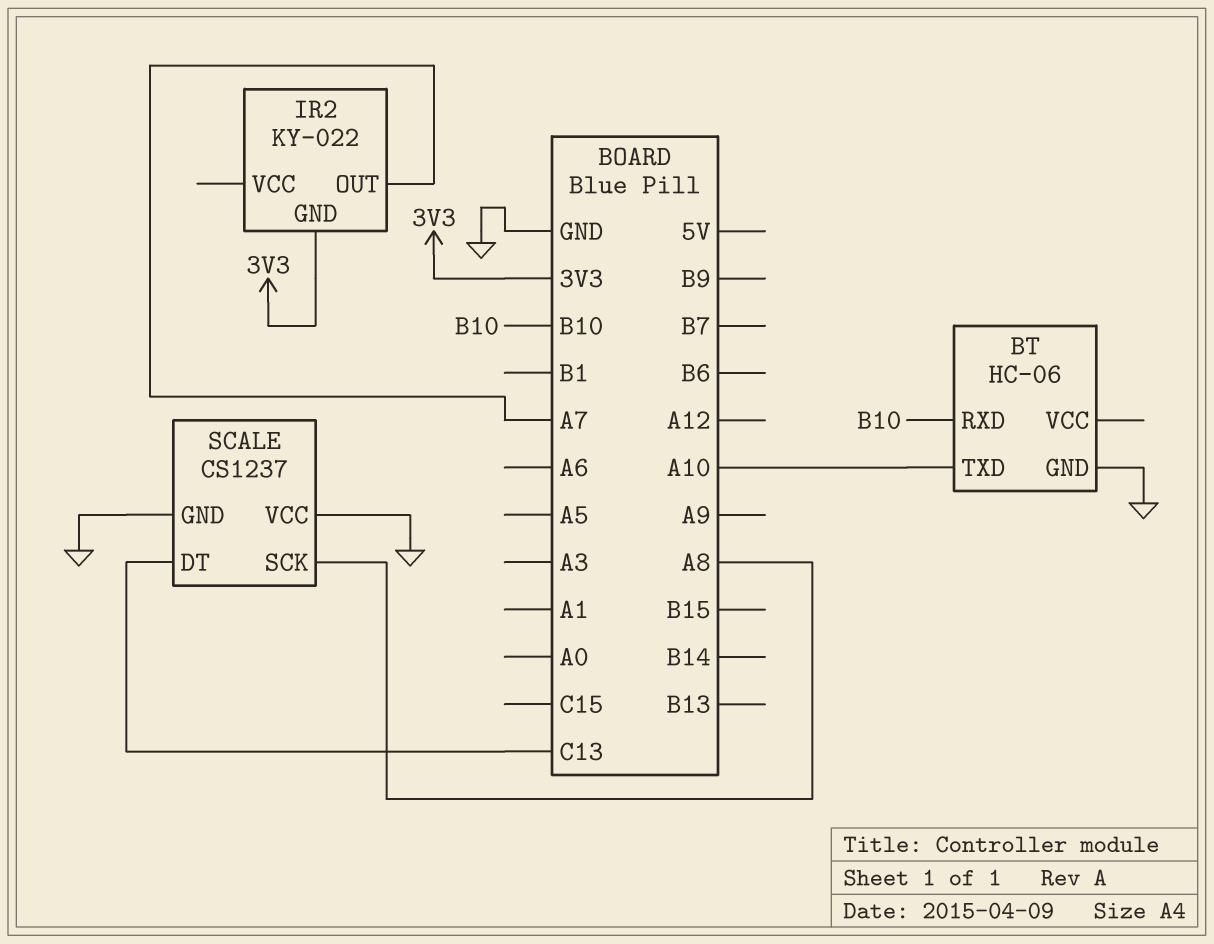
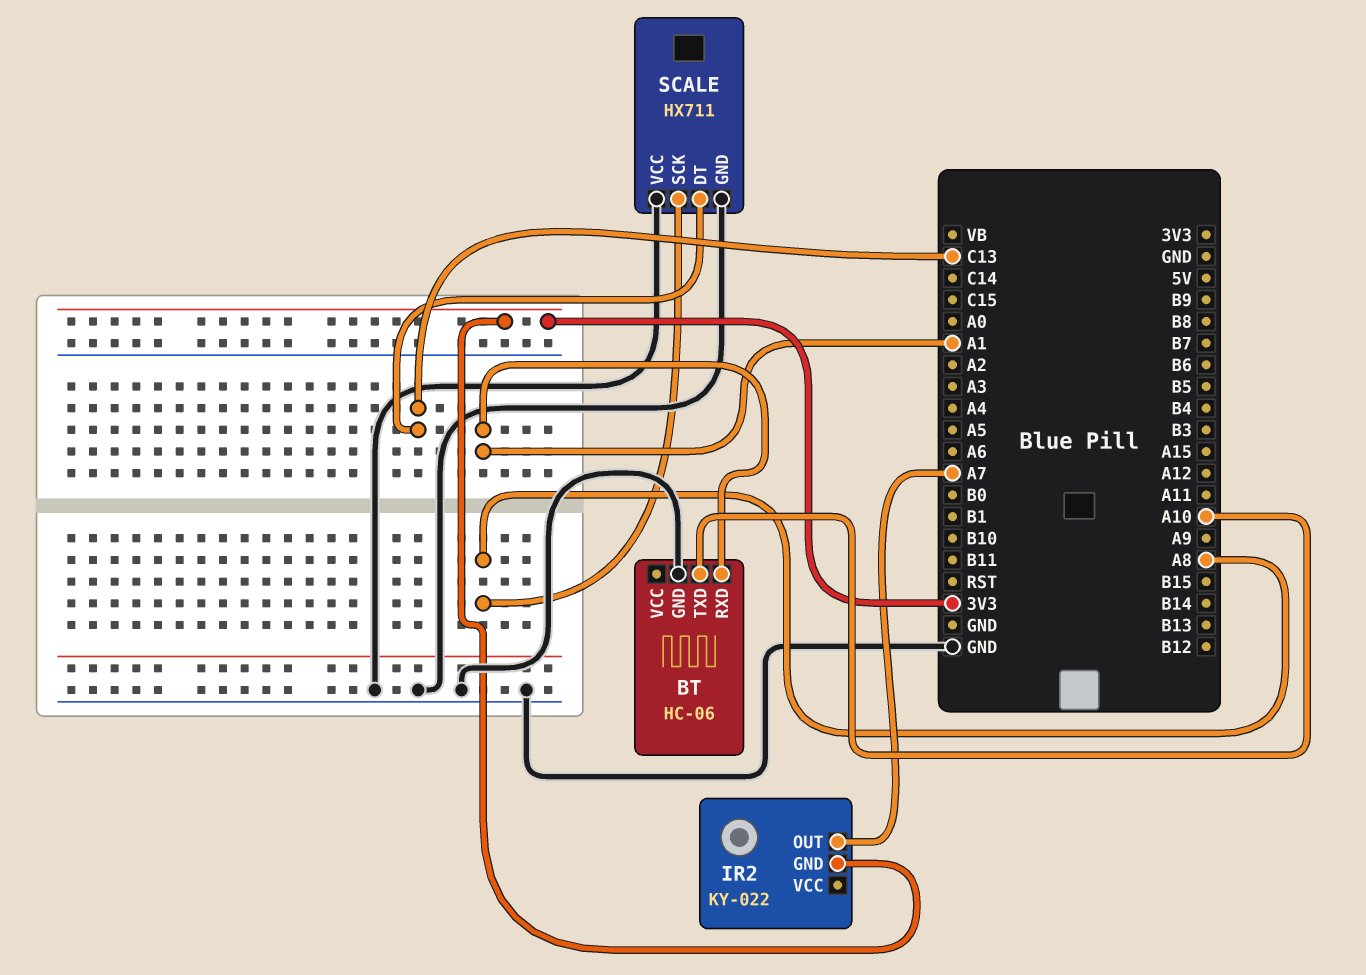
BT pin RXD: B10 -> A1
SCALE: CS1237 -> HX711

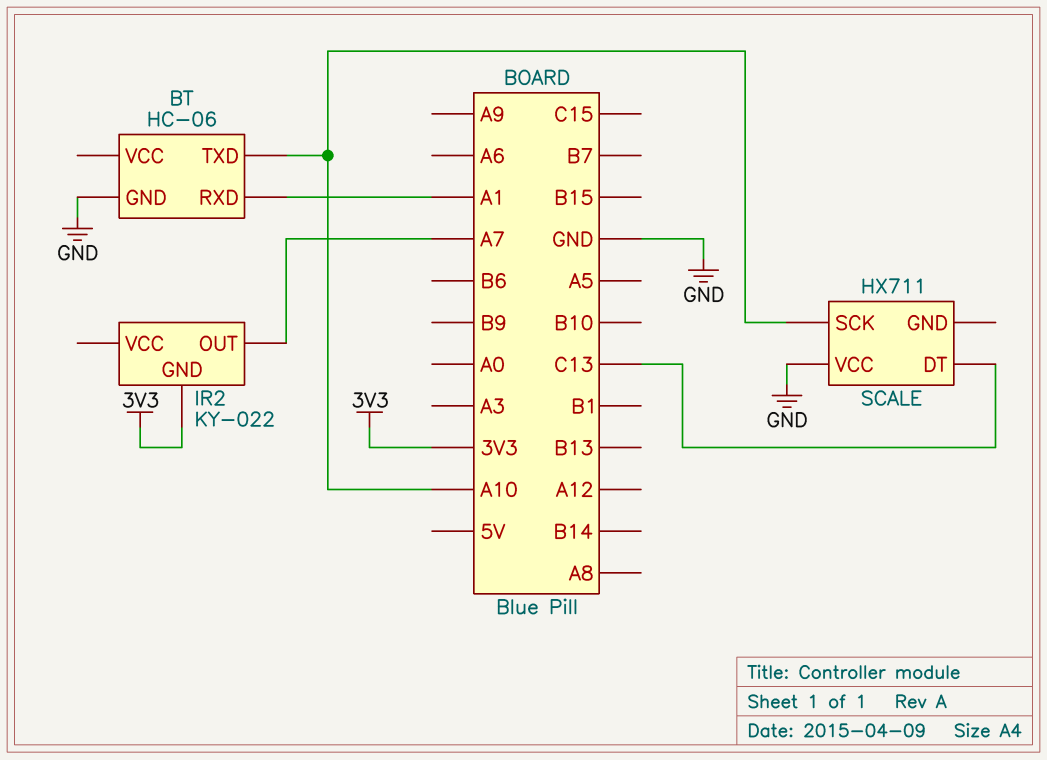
SCALE pin GND: GND -> none
SCALE pin SCK: A8 -> A10

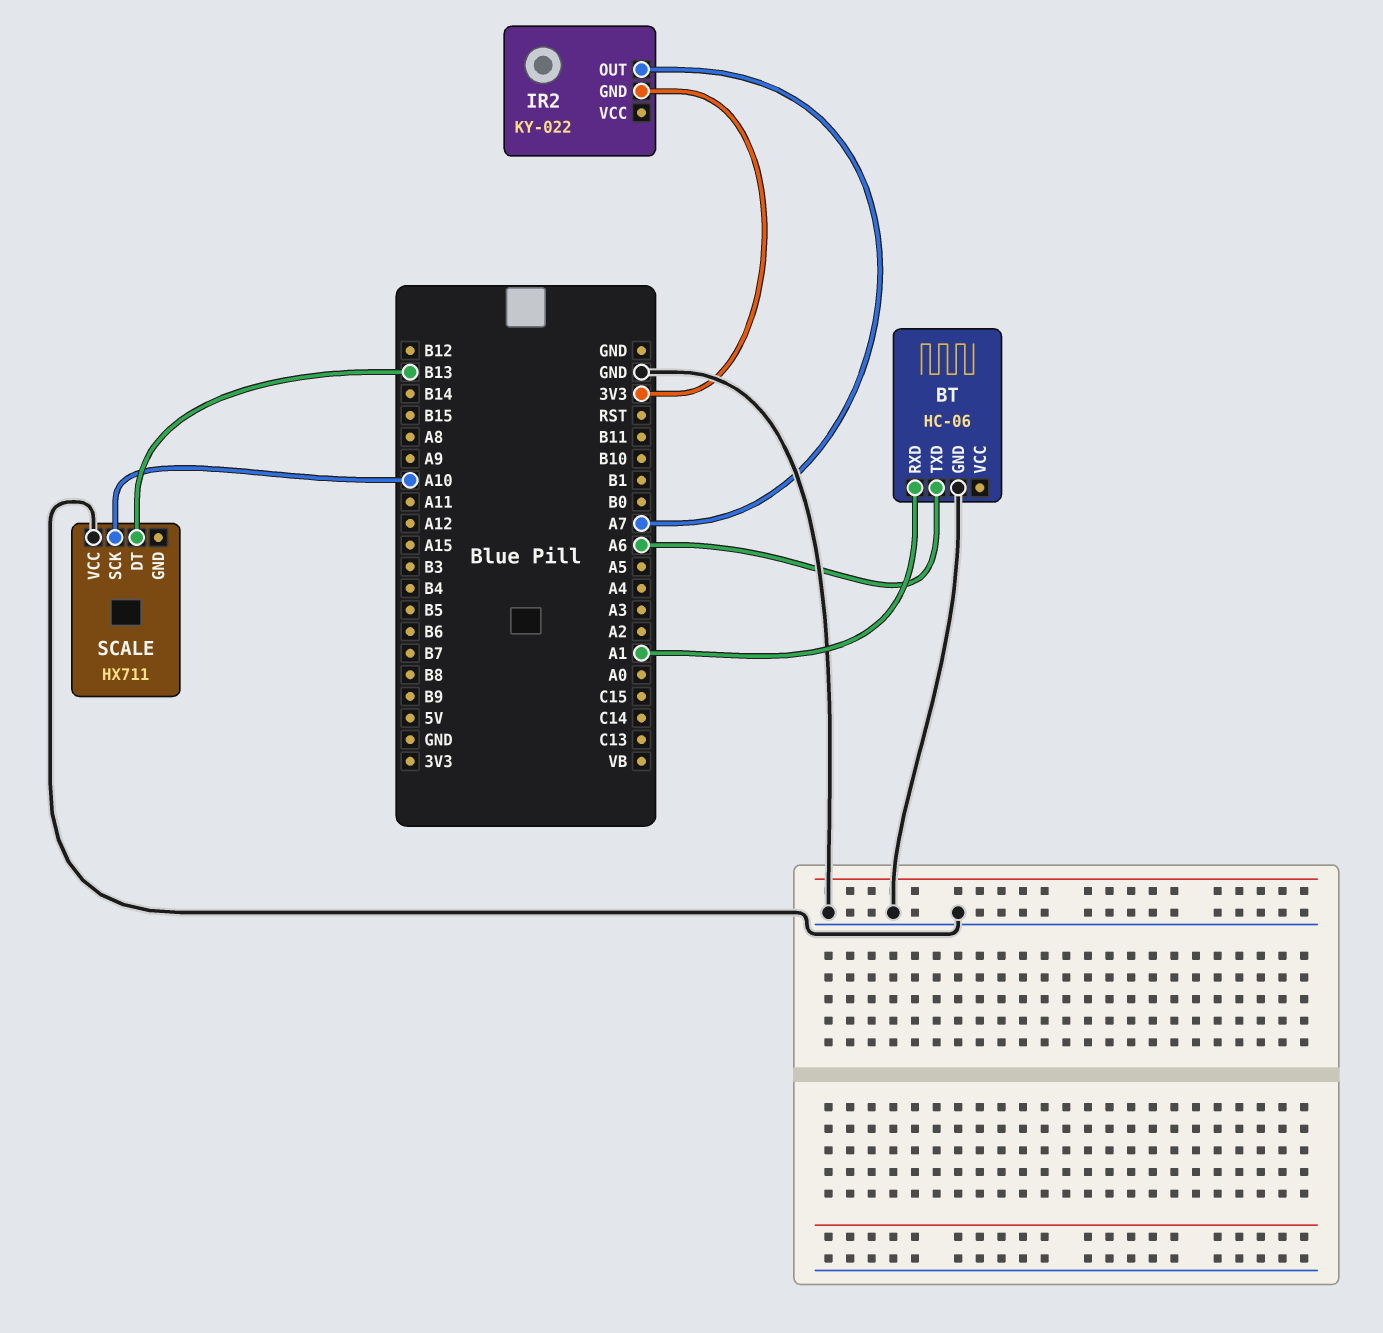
BT pin TXD: A10 -> A6
SCALE pin DT: C13 -> B13

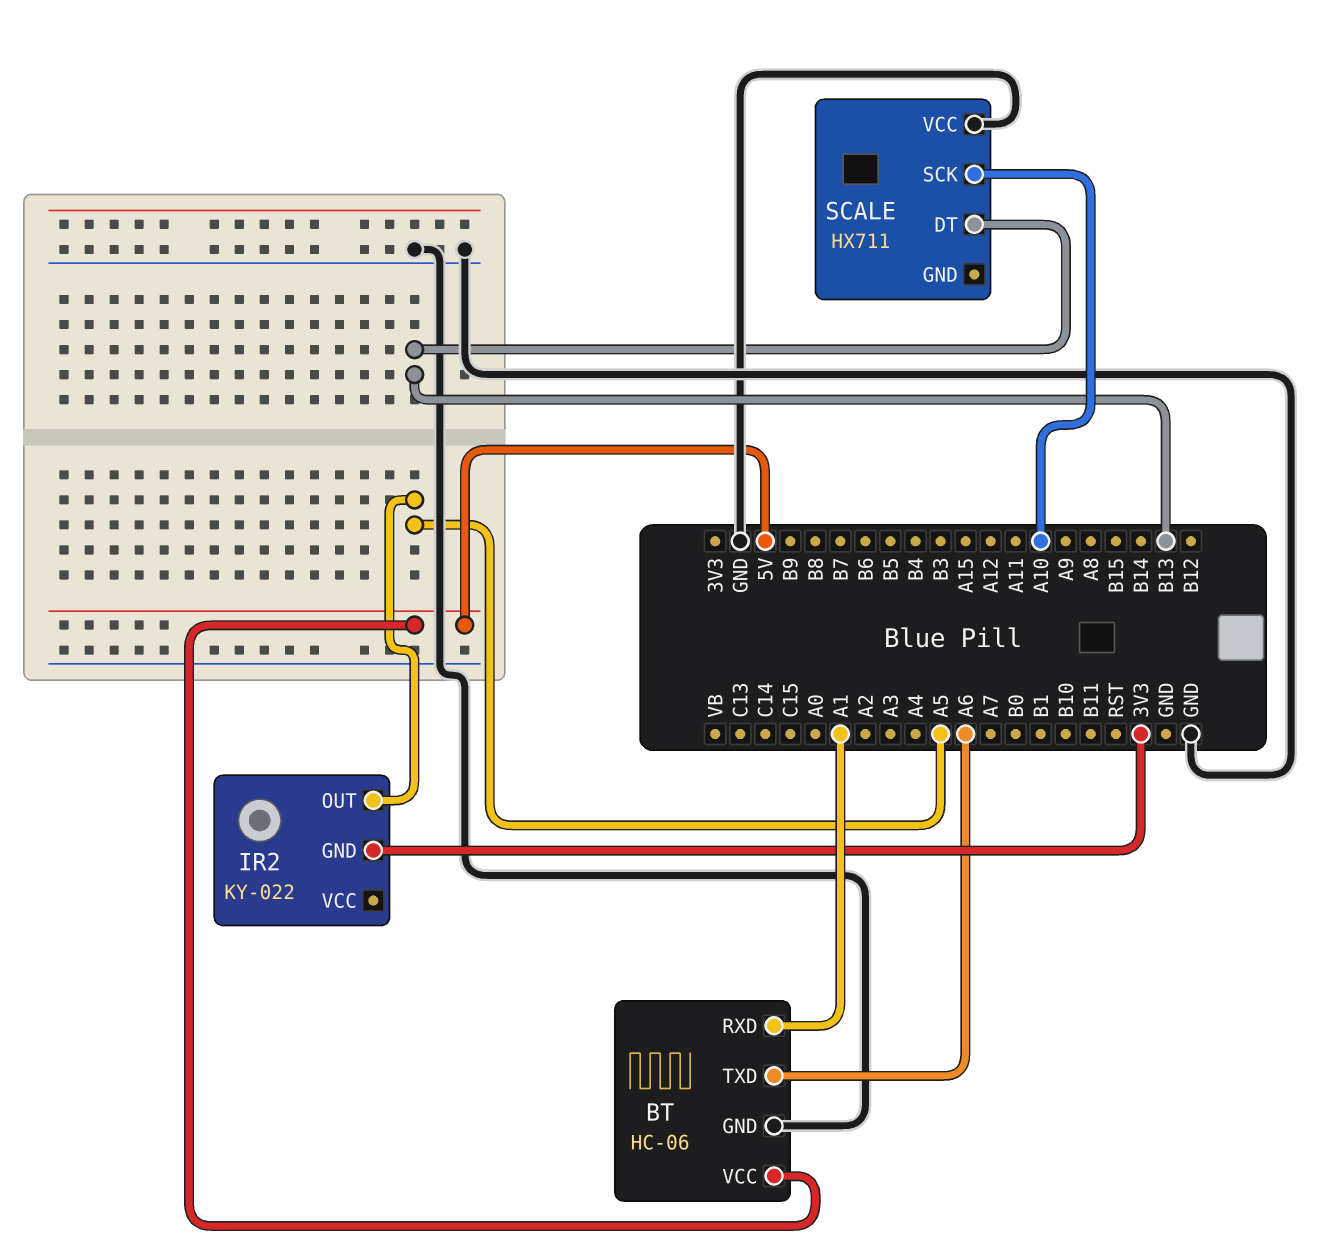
BT pin VCC: none -> 5V
IR2 pin OUT: A7 -> A5

